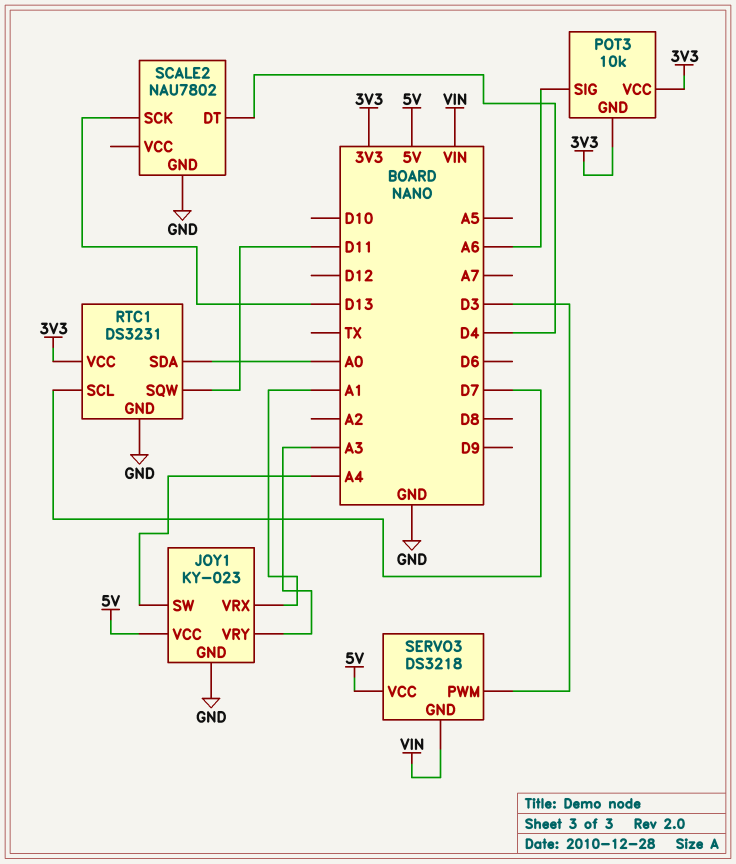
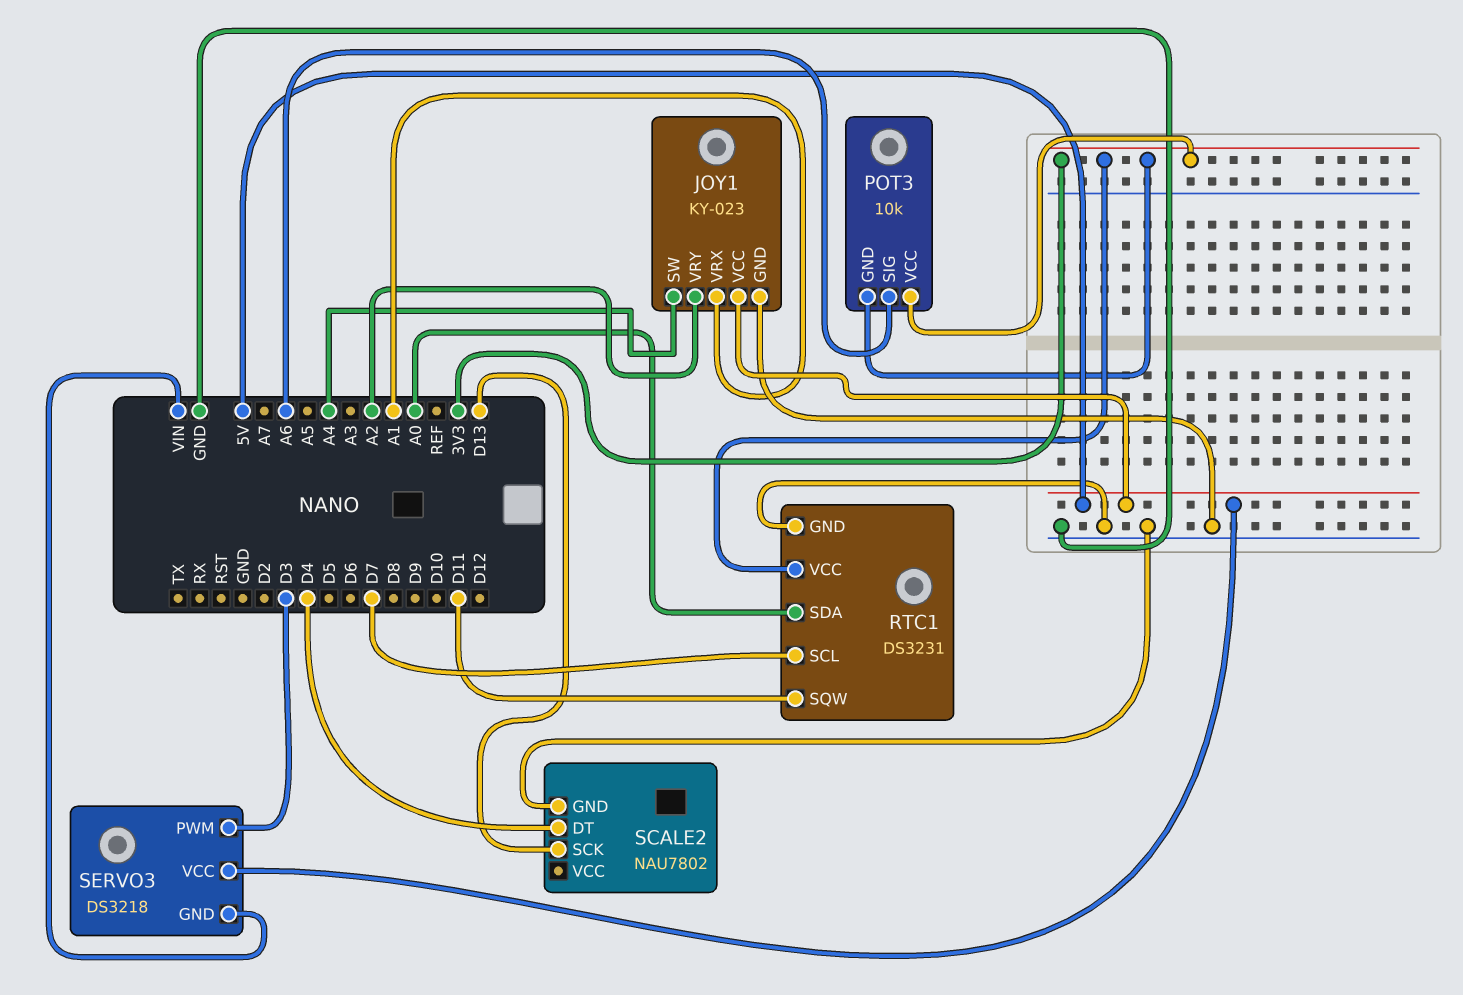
JOY1 pin VRY: A3 -> A2

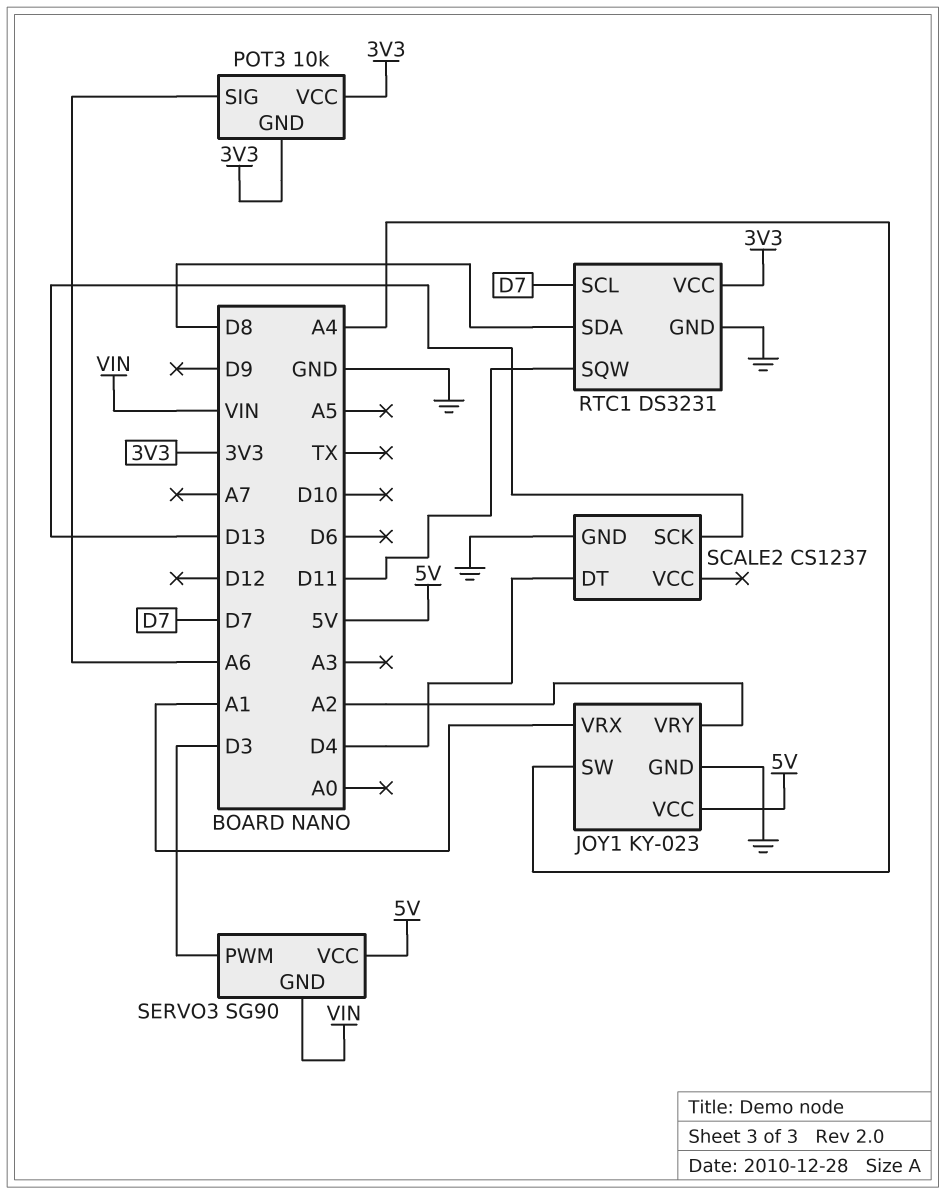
RTC1 pin SDA: A0 -> D8
SCALE2: NAU7802 -> CS1237
SERVO3: DS3218 -> SG90

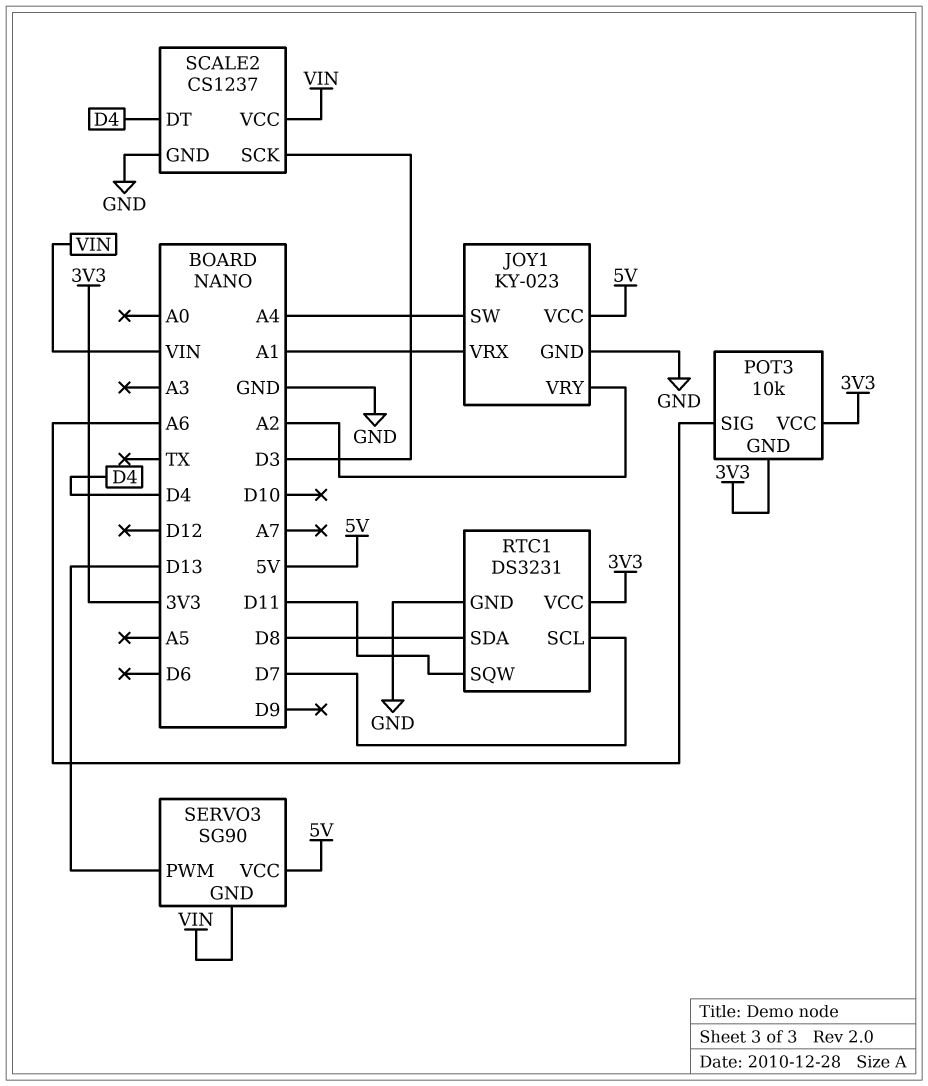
SCALE2 pin SCK: D13 -> D3
SCALE2 pin VCC: none -> VIN
SERVO3 pin PWM: D3 -> D13

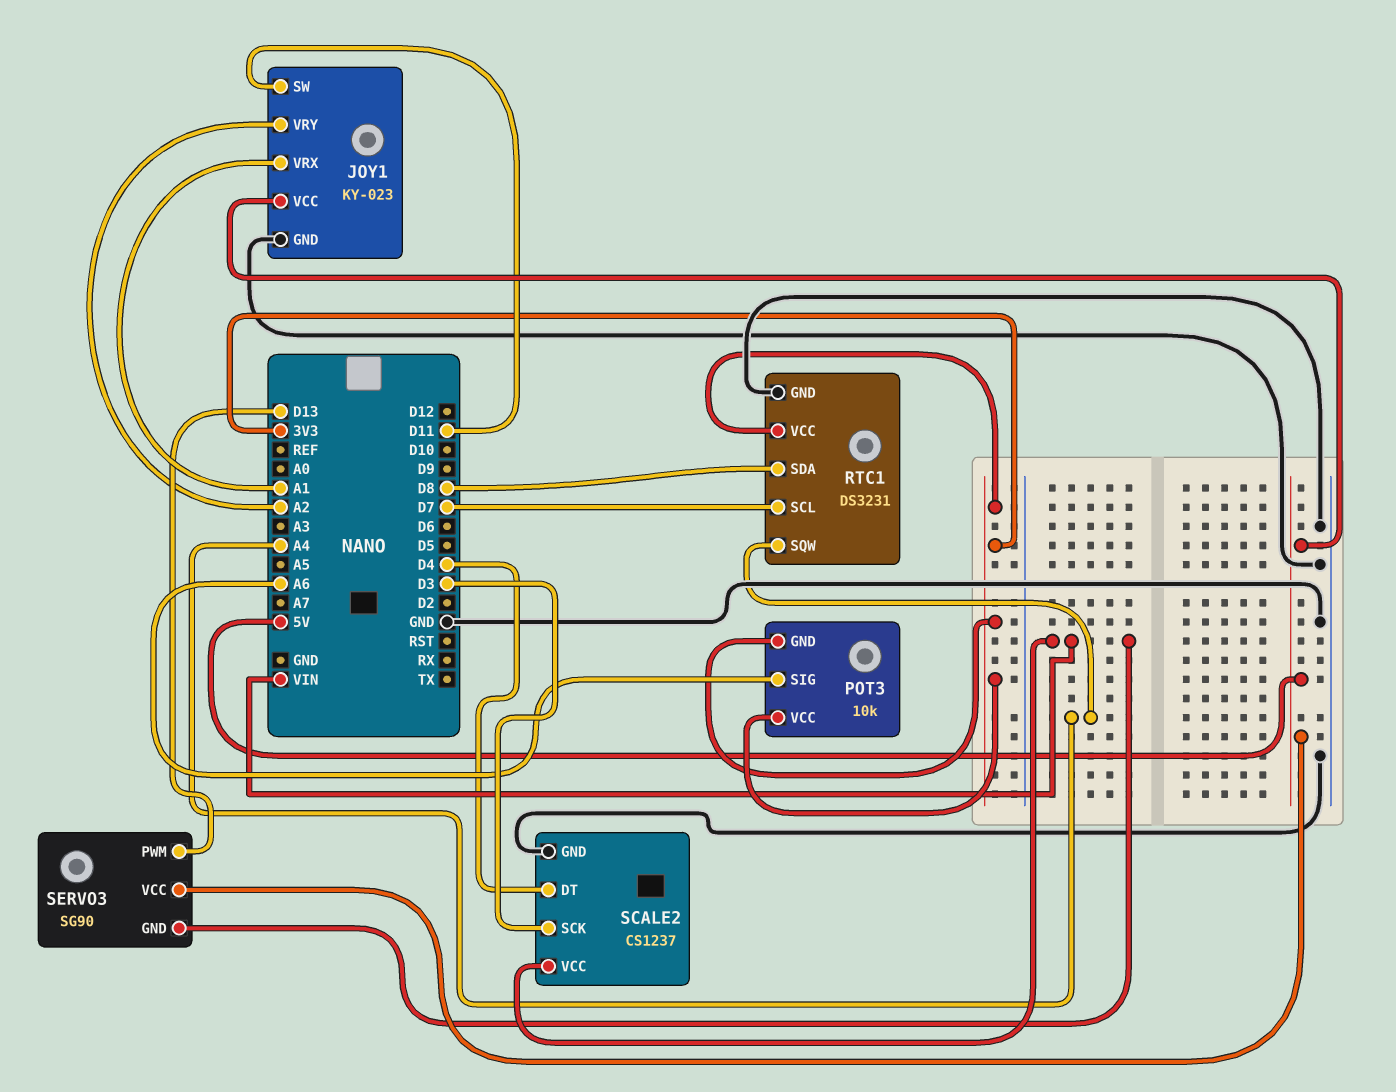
JOY1 pin SW: A4 -> D11
RTC1 pin SQW: D11 -> A4

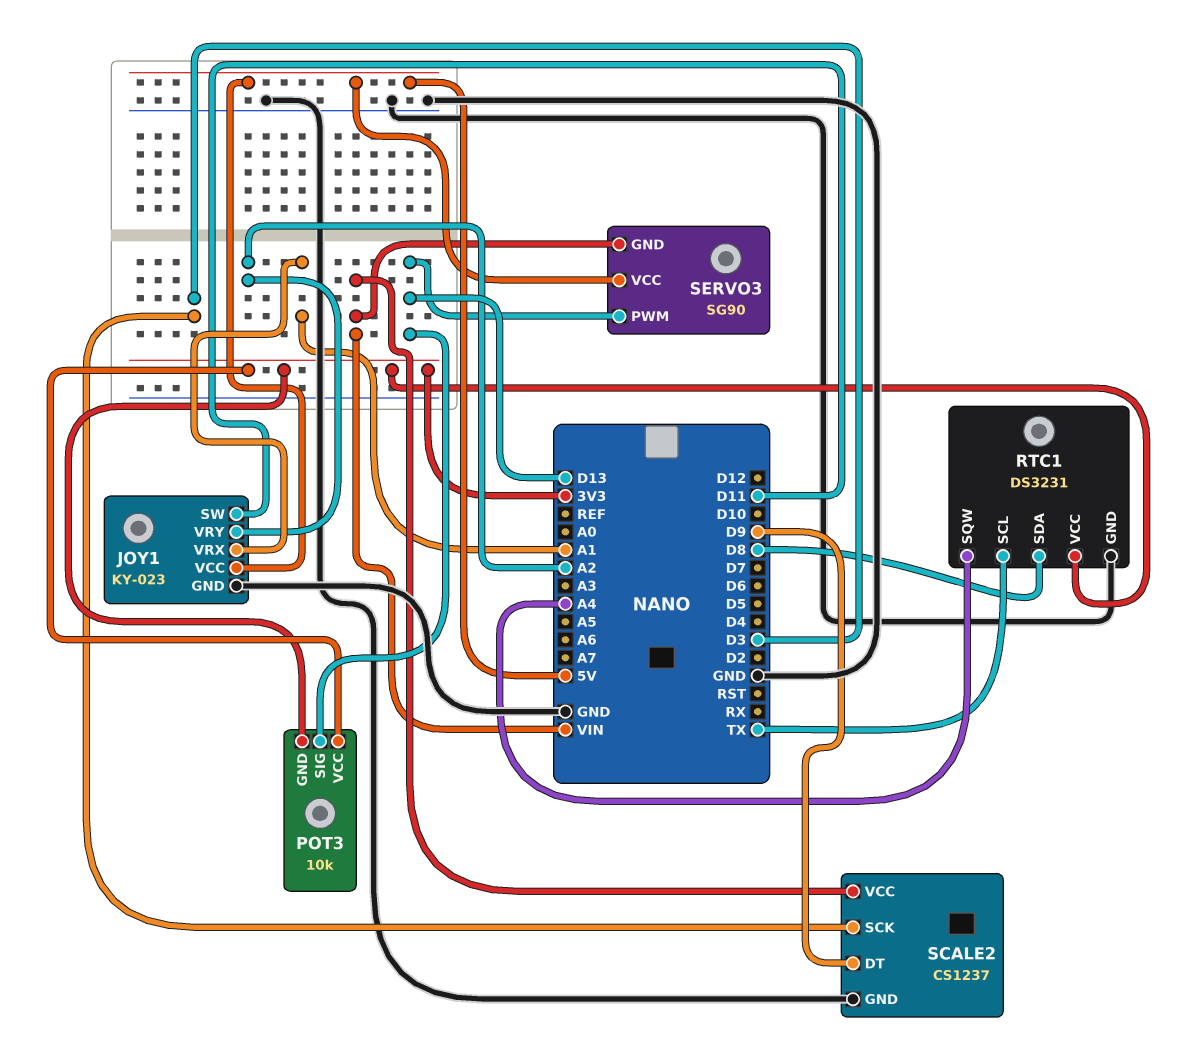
POT3 pin SIG: A6 -> D13
RTC1 pin SCL: D7 -> TX
SCALE2 pin DT: D4 -> D9

